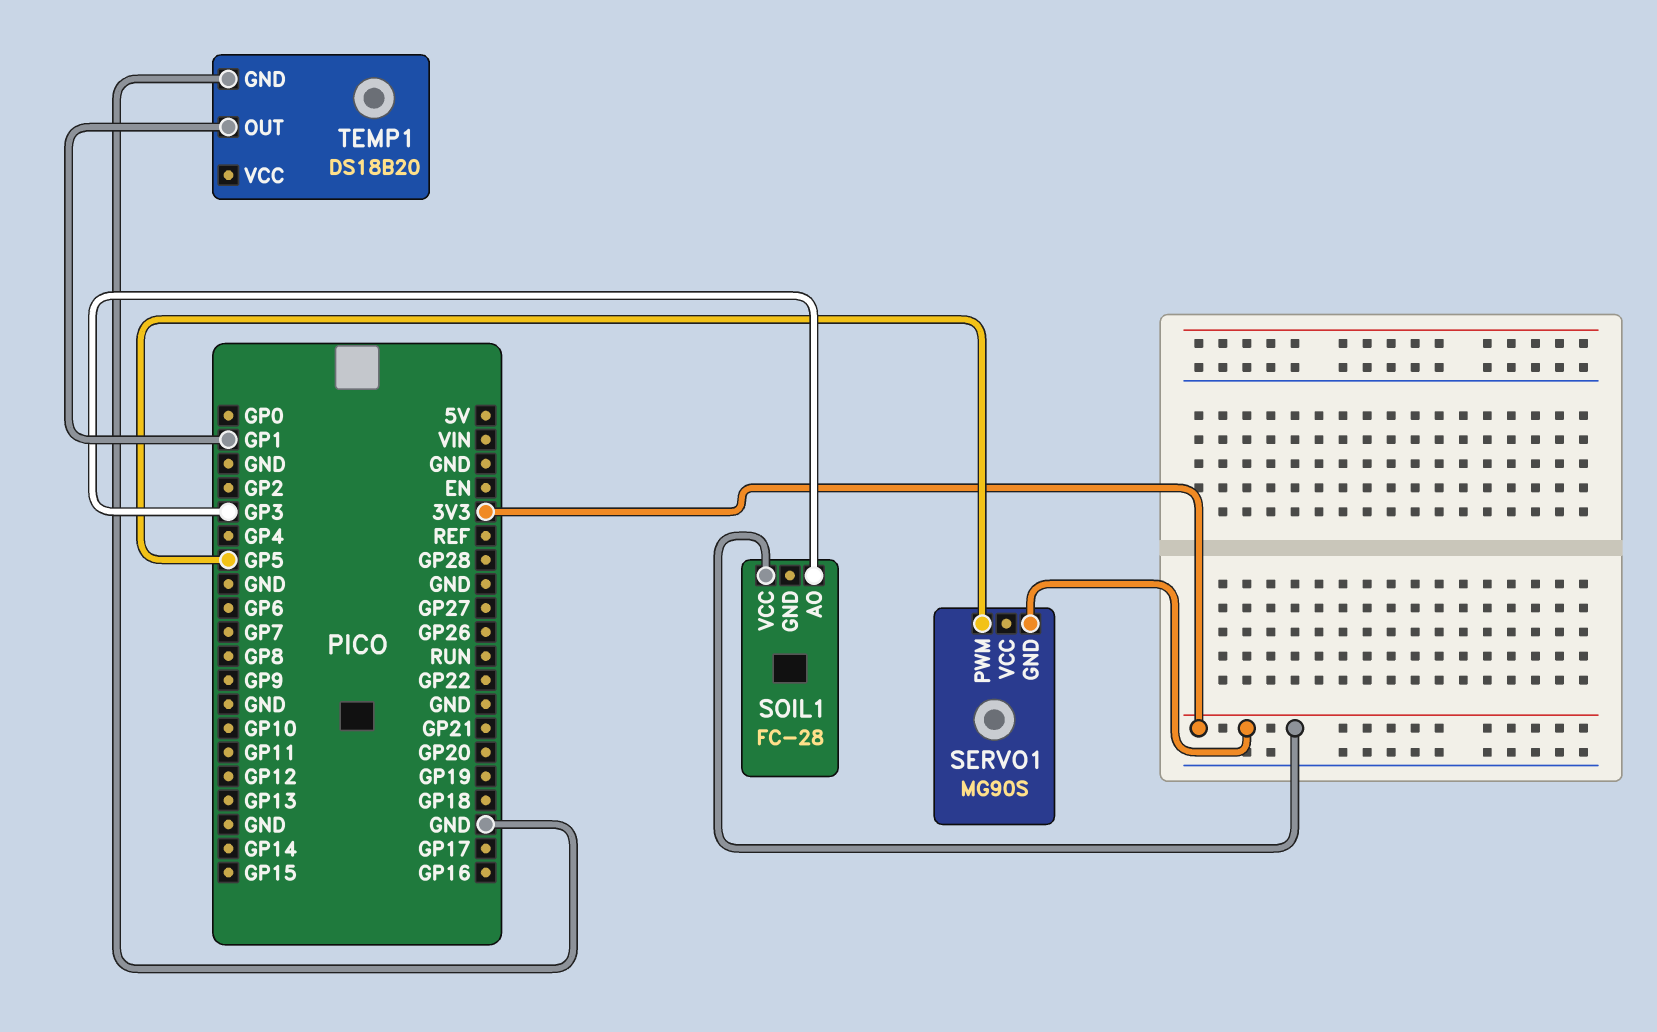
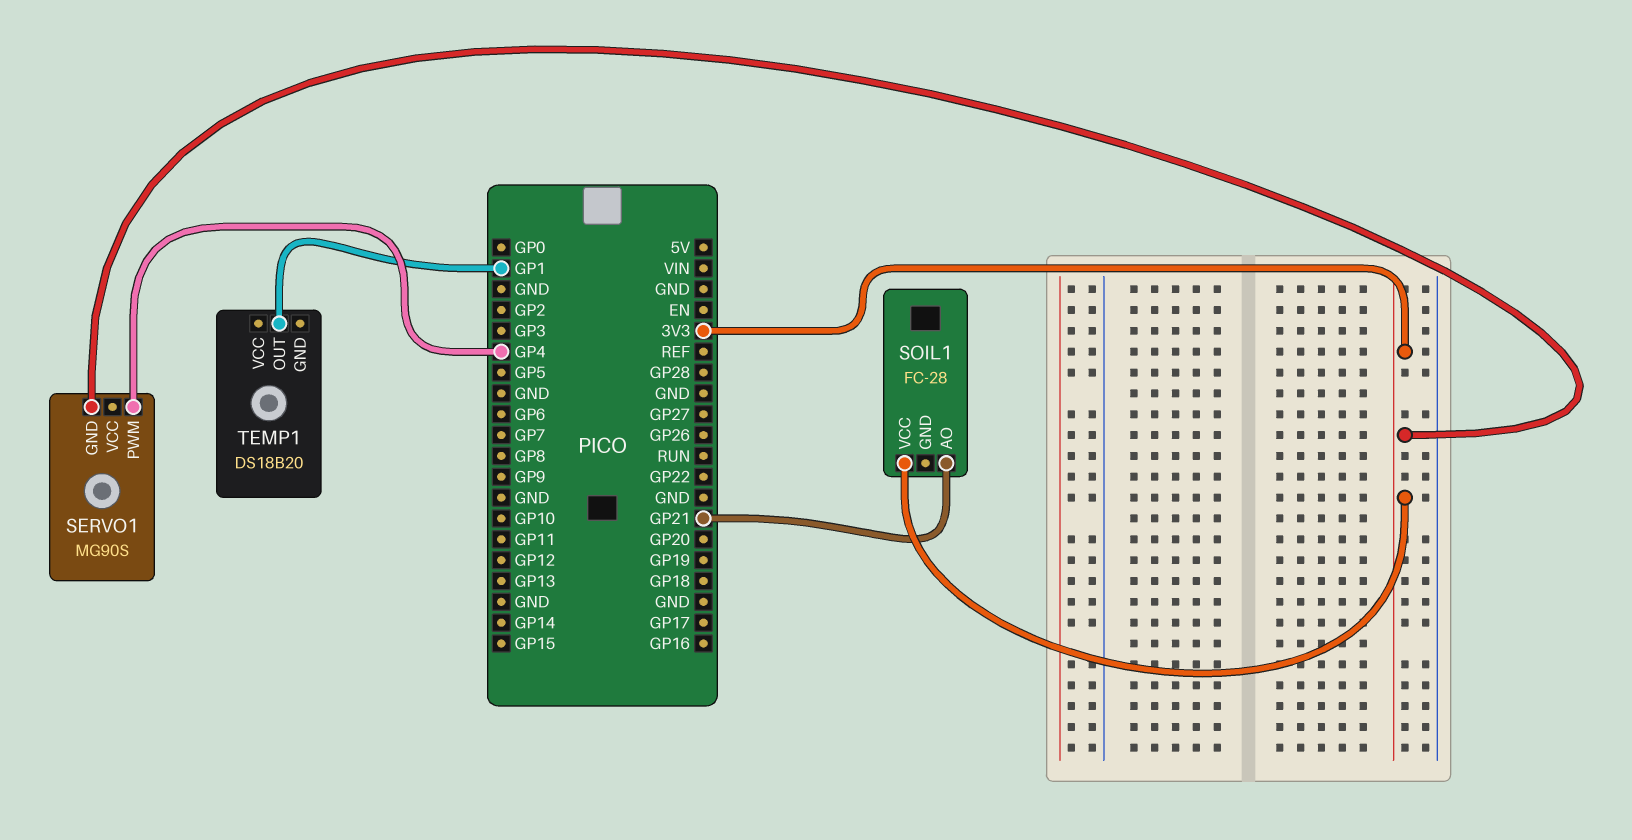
SERVO1 pin PWM: GP5 -> GP4
SOIL1 pin AO: GP3 -> GP21
TEMP1 pin GND: GND -> none

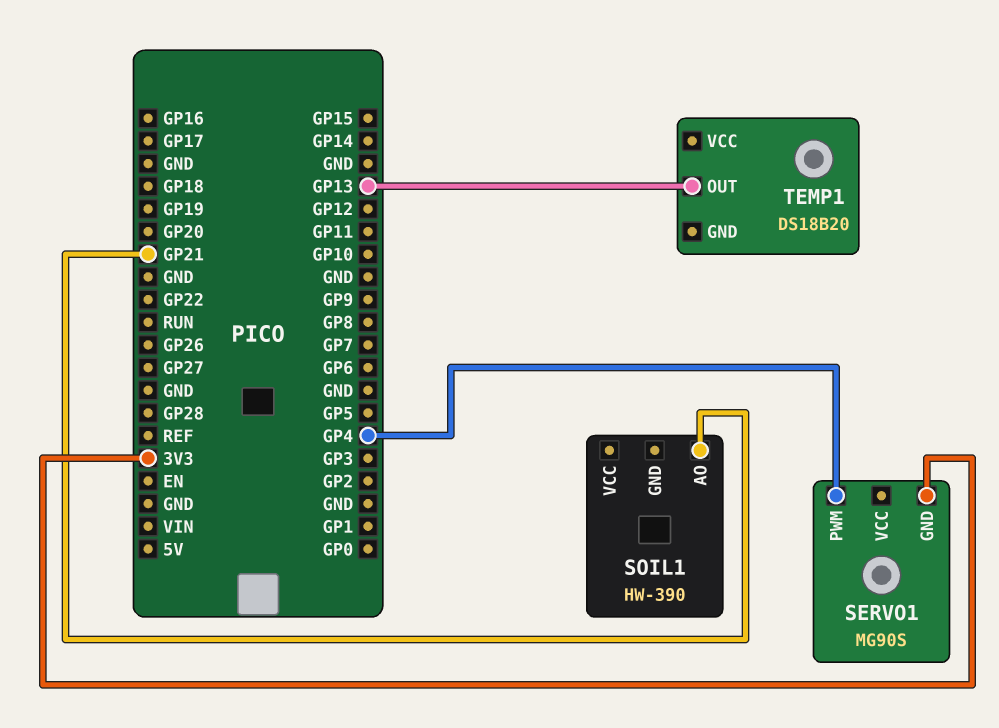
SOIL1: FC-28 -> HW-390
SOIL1 pin VCC: 3V3 -> none
TEMP1 pin OUT: GP1 -> GP13

